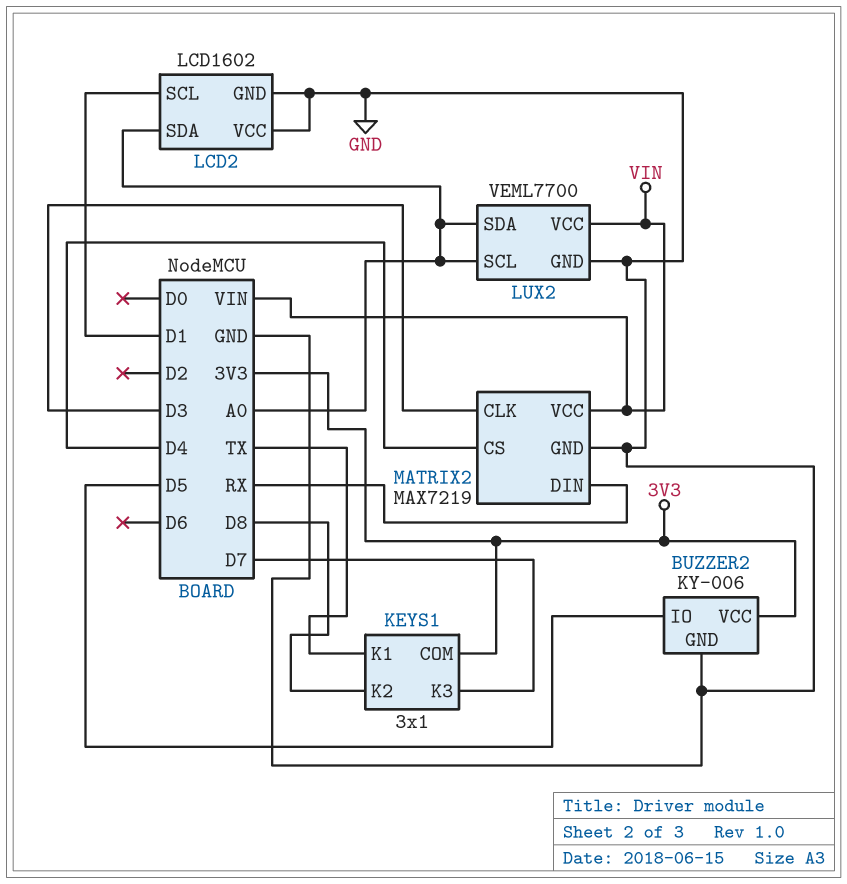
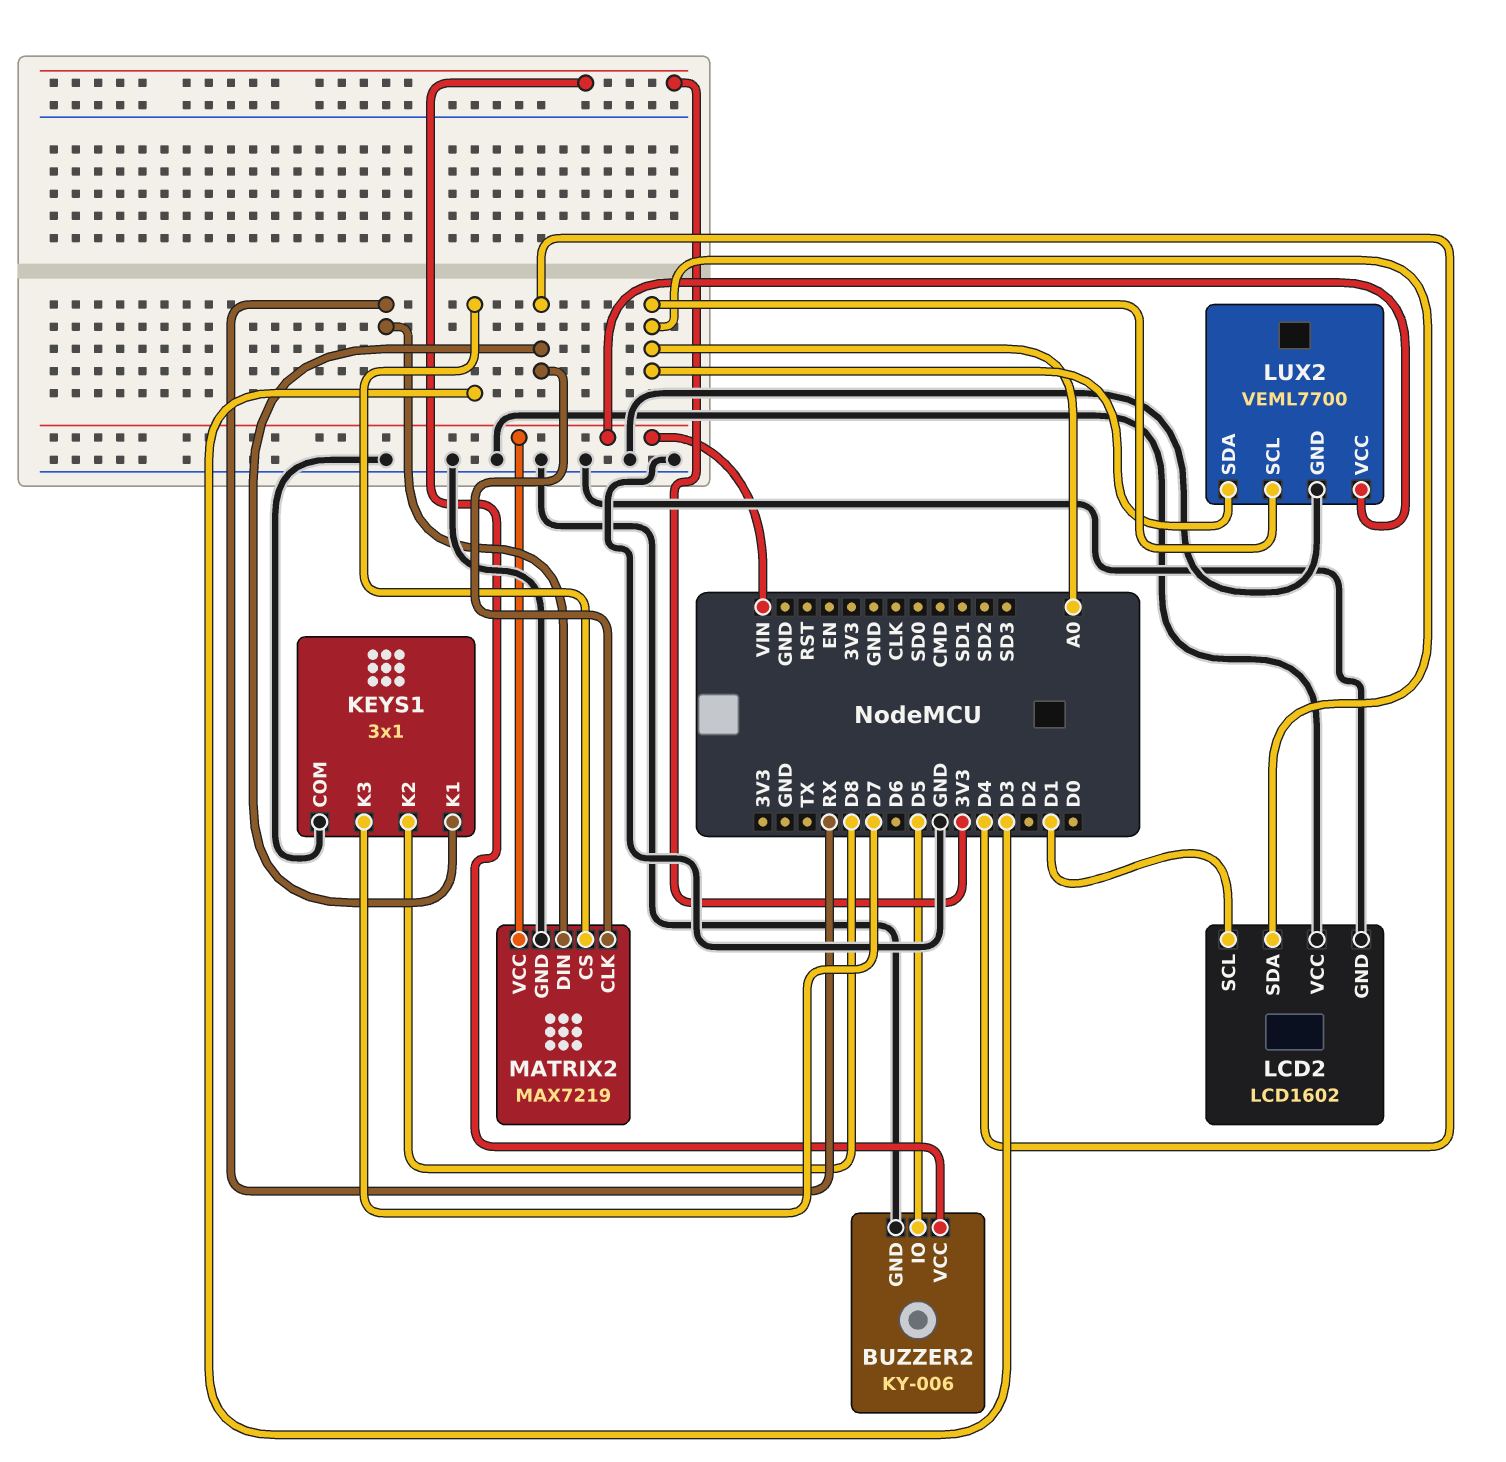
KEYS1 pin COM: 3V3 -> GND
KEYS1 pin K1: TX -> D4
MATRIX2 pin CLK: D3 -> D4
MATRIX2 pin CS: D4 -> D3

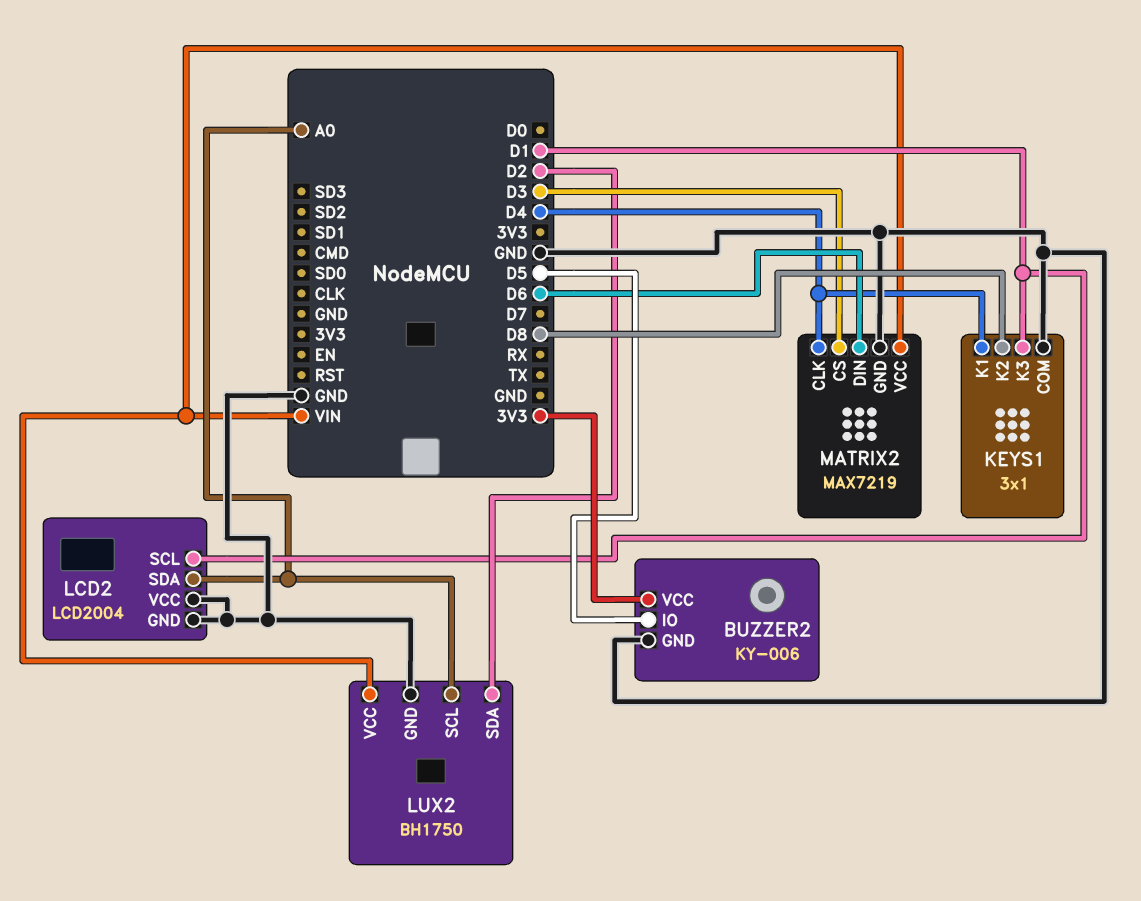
KEYS1 pin K3: D7 -> D1
LCD2: LCD1602 -> LCD2004
LUX2: VEML7700 -> BH1750
LUX2 pin SDA: A0 -> D2
MATRIX2 pin DIN: RX -> D6

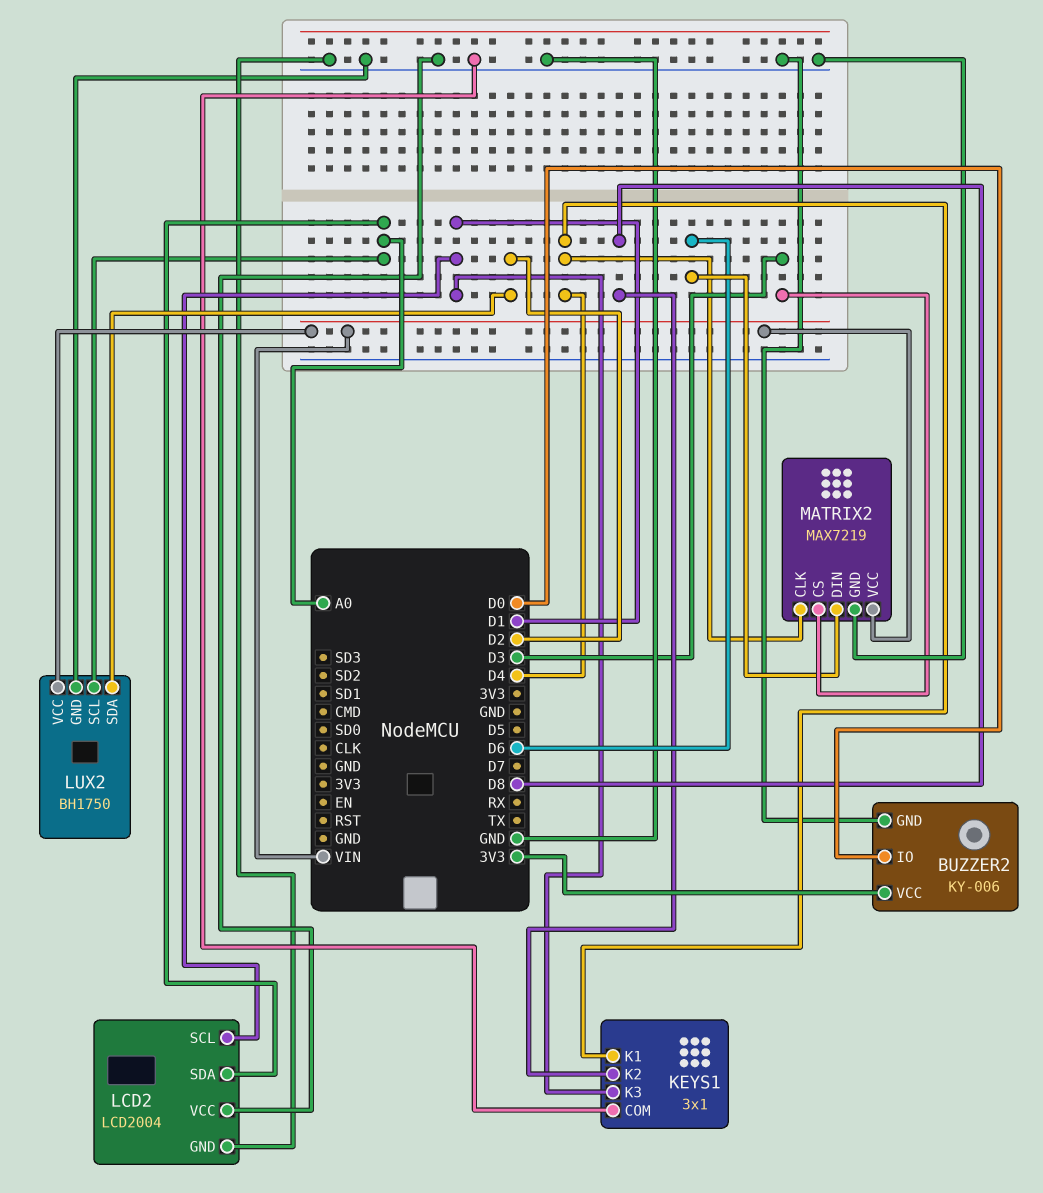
BUZZER2 pin IO: D5 -> D0

